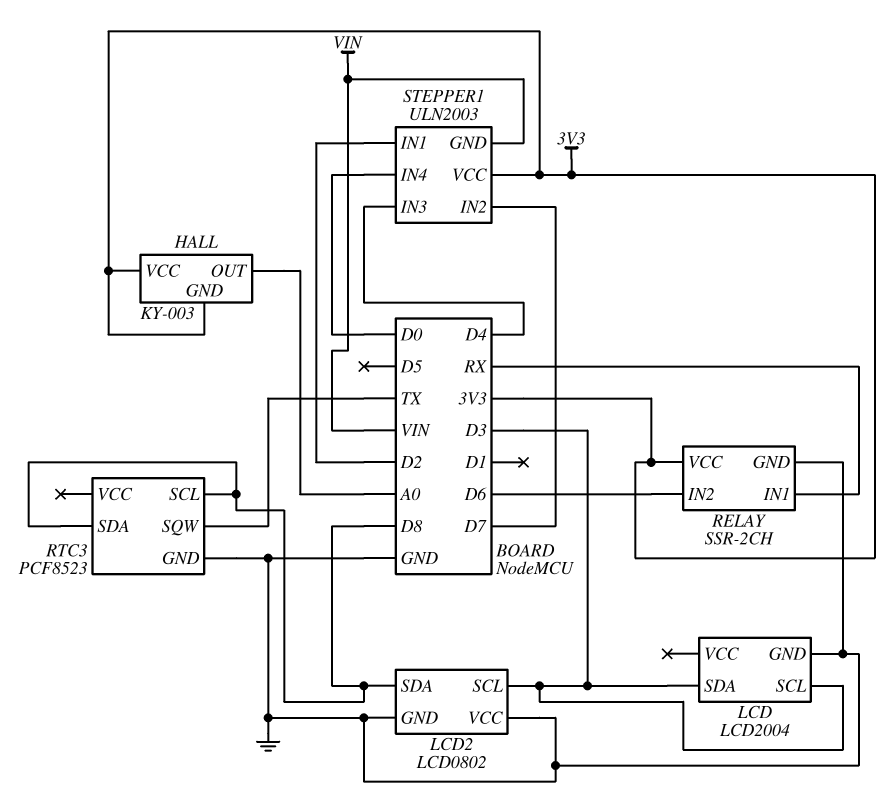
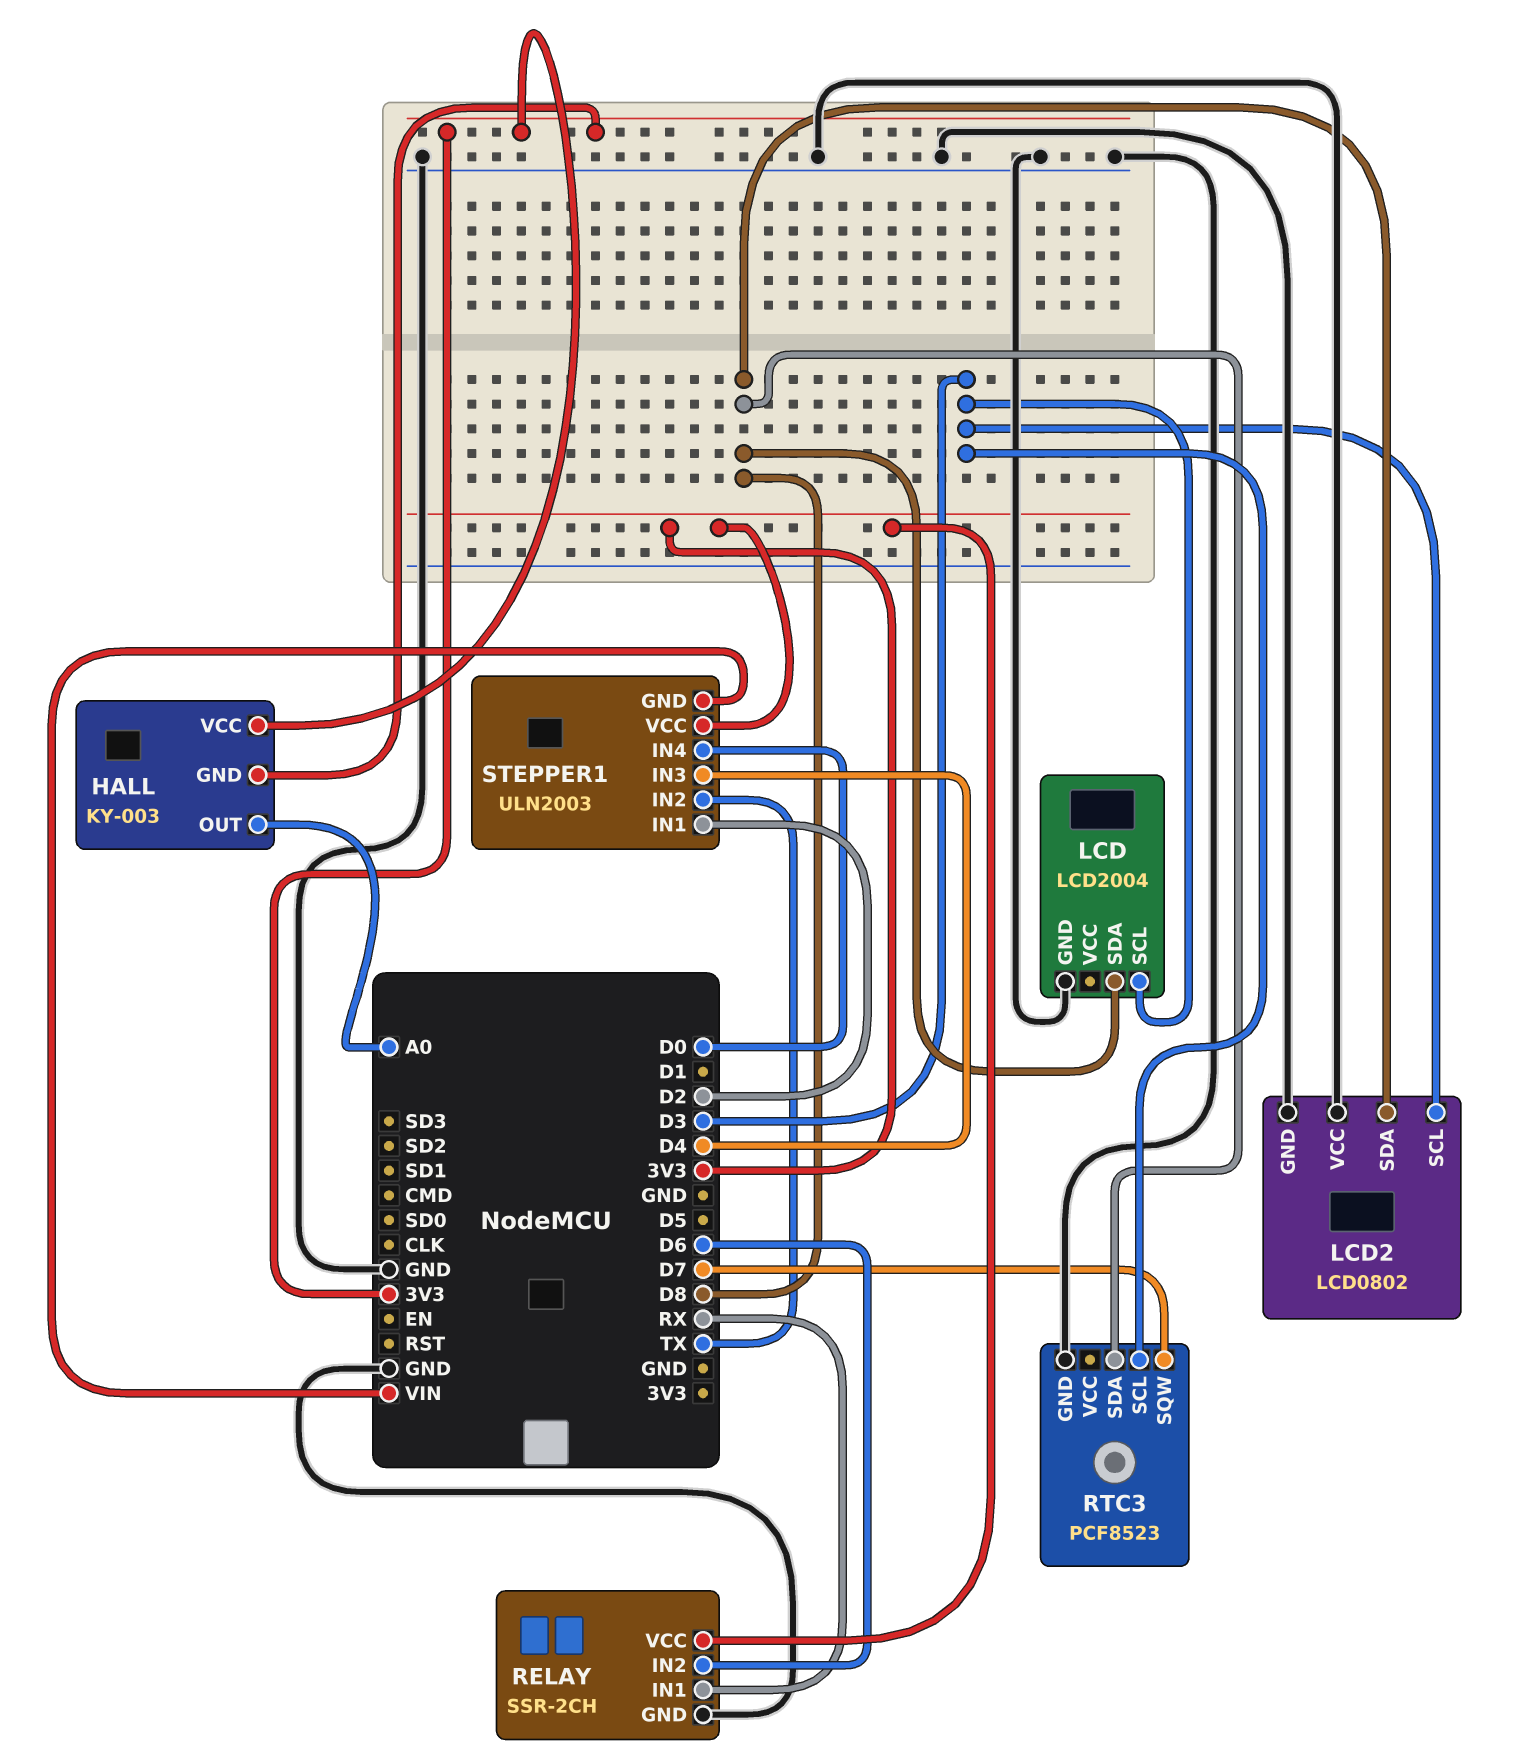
LCD pin SDA: D3 -> D8
RTC3 pin SCL: D8 -> D3
RTC3 pin SQW: TX -> D7
STEPPER1 pin IN2: D7 -> TX

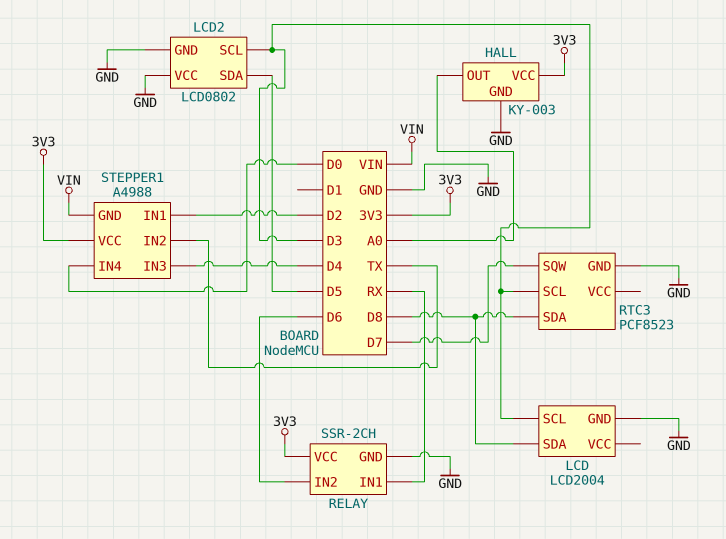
HALL pin GND: 3V3 -> GND
LCD2 pin SDA: D8 -> D5
STEPPER1: ULN2003 -> A4988

